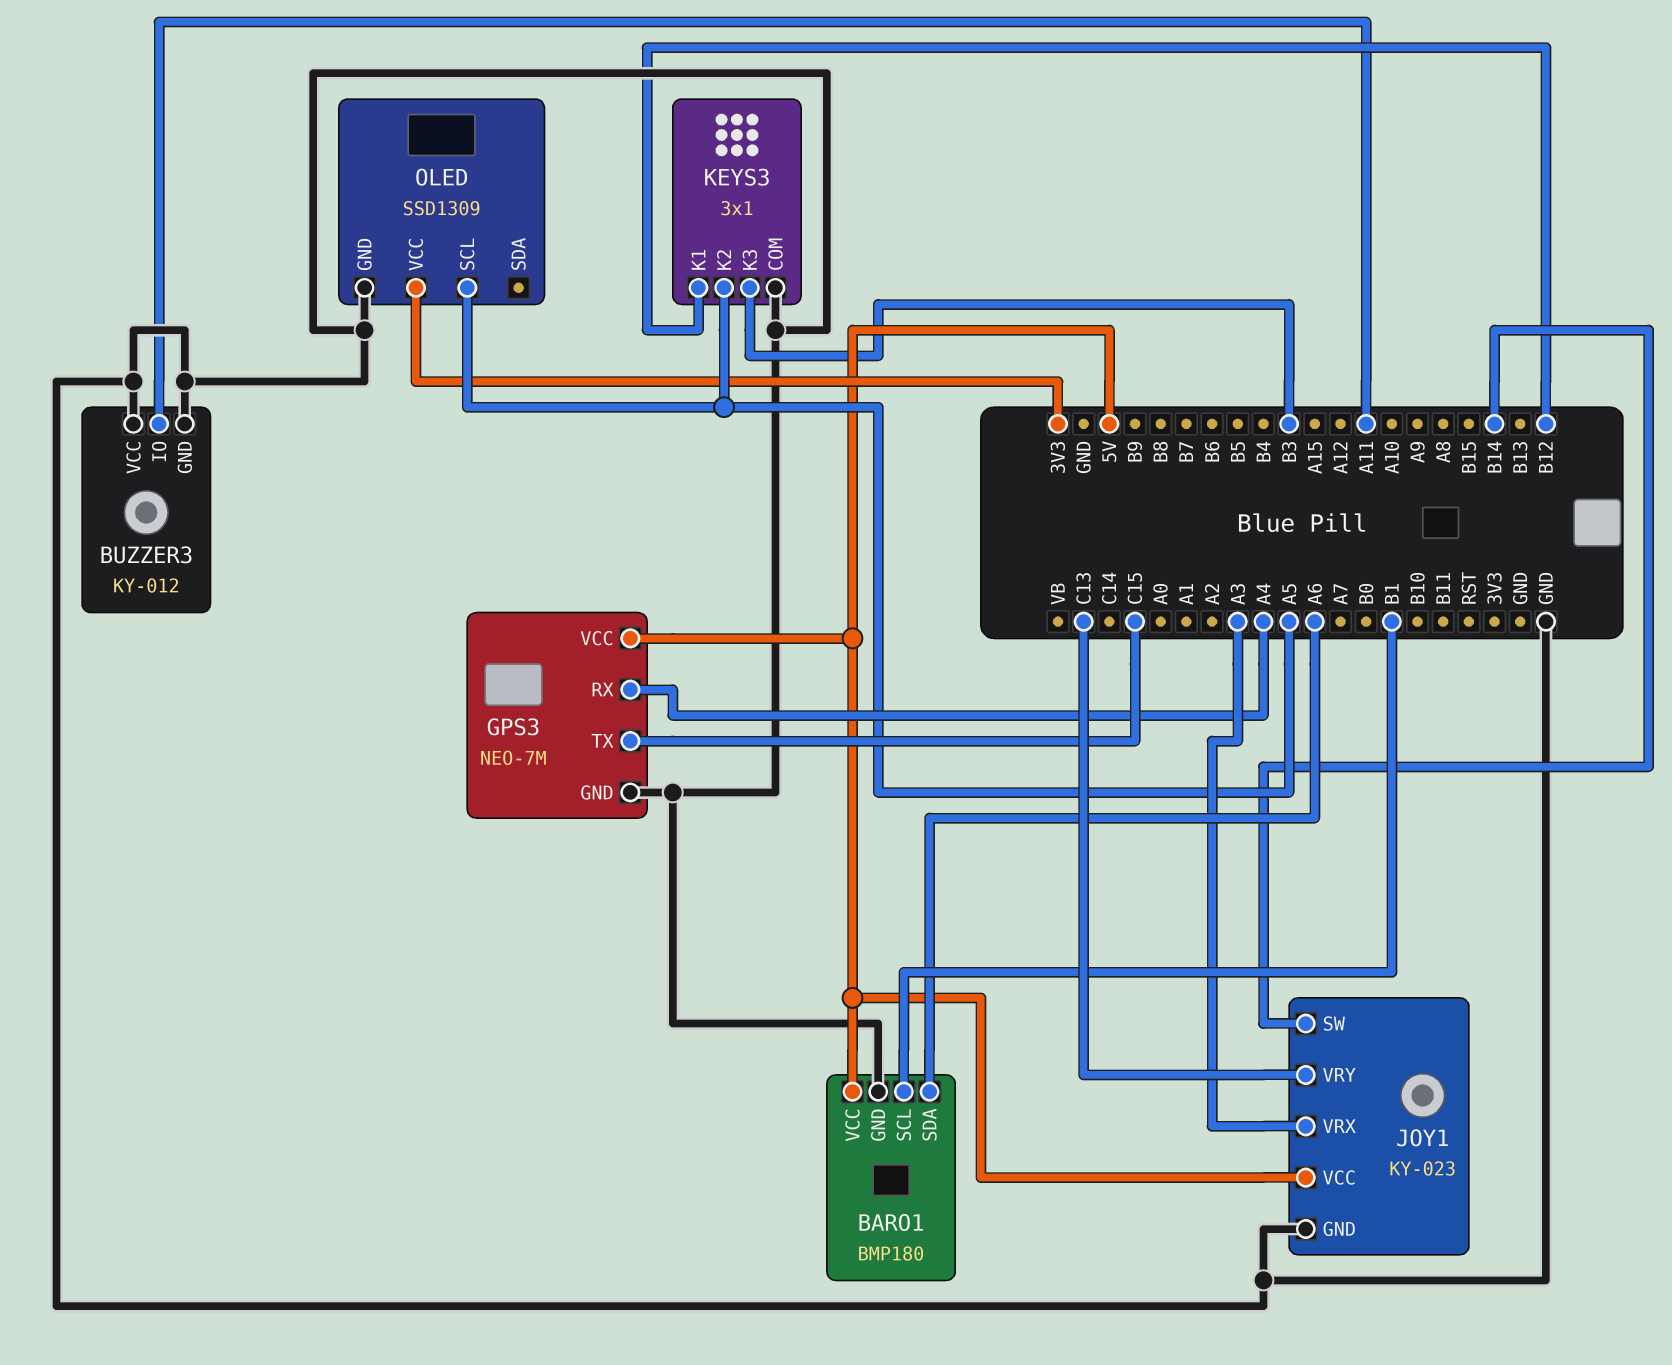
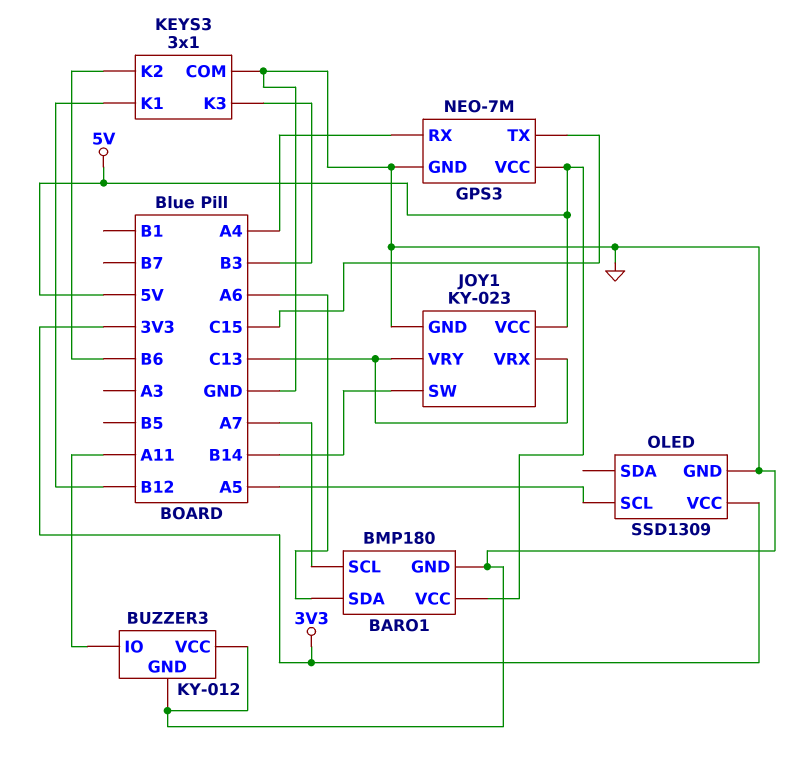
BARO1 pin SCL: B1 -> A7
JOY1 pin VRX: A3 -> C13
KEYS3 pin K2: A5 -> B6

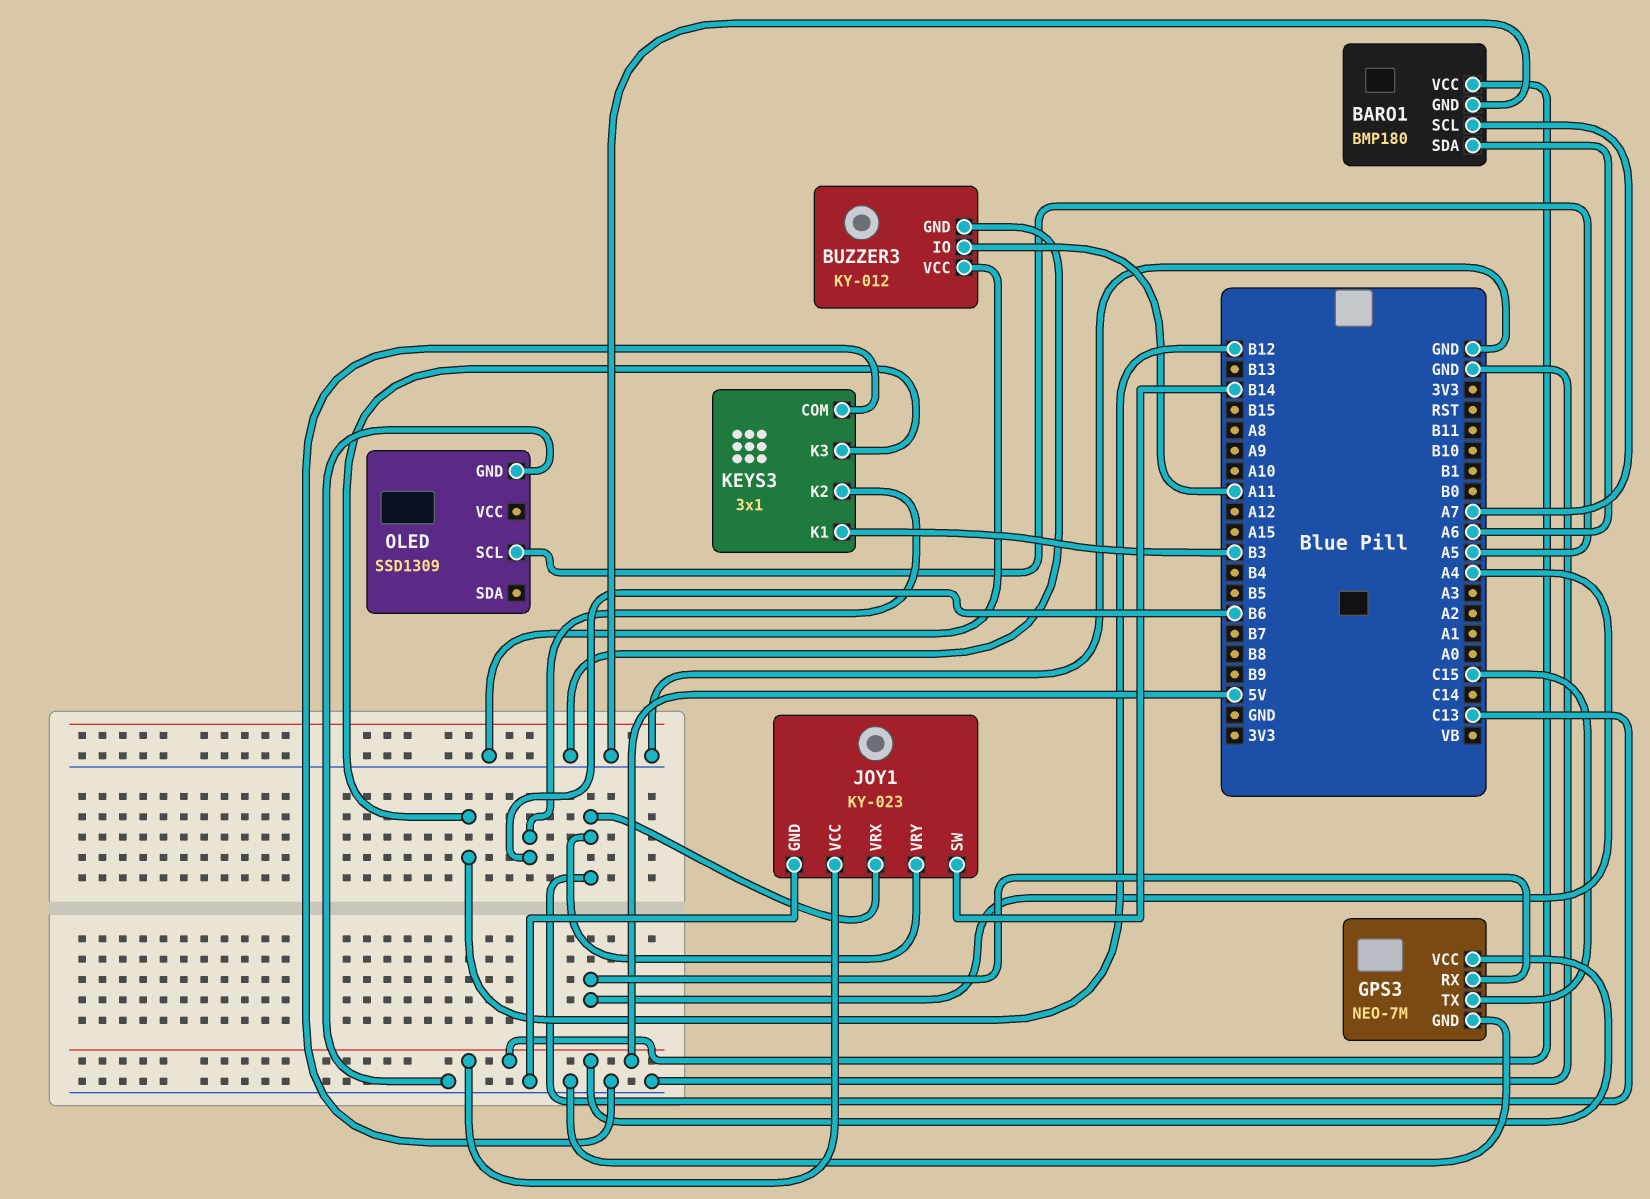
KEYS3 pin K1: B12 -> B3
KEYS3 pin K3: B3 -> B12
OLED pin VCC: 3V3 -> none

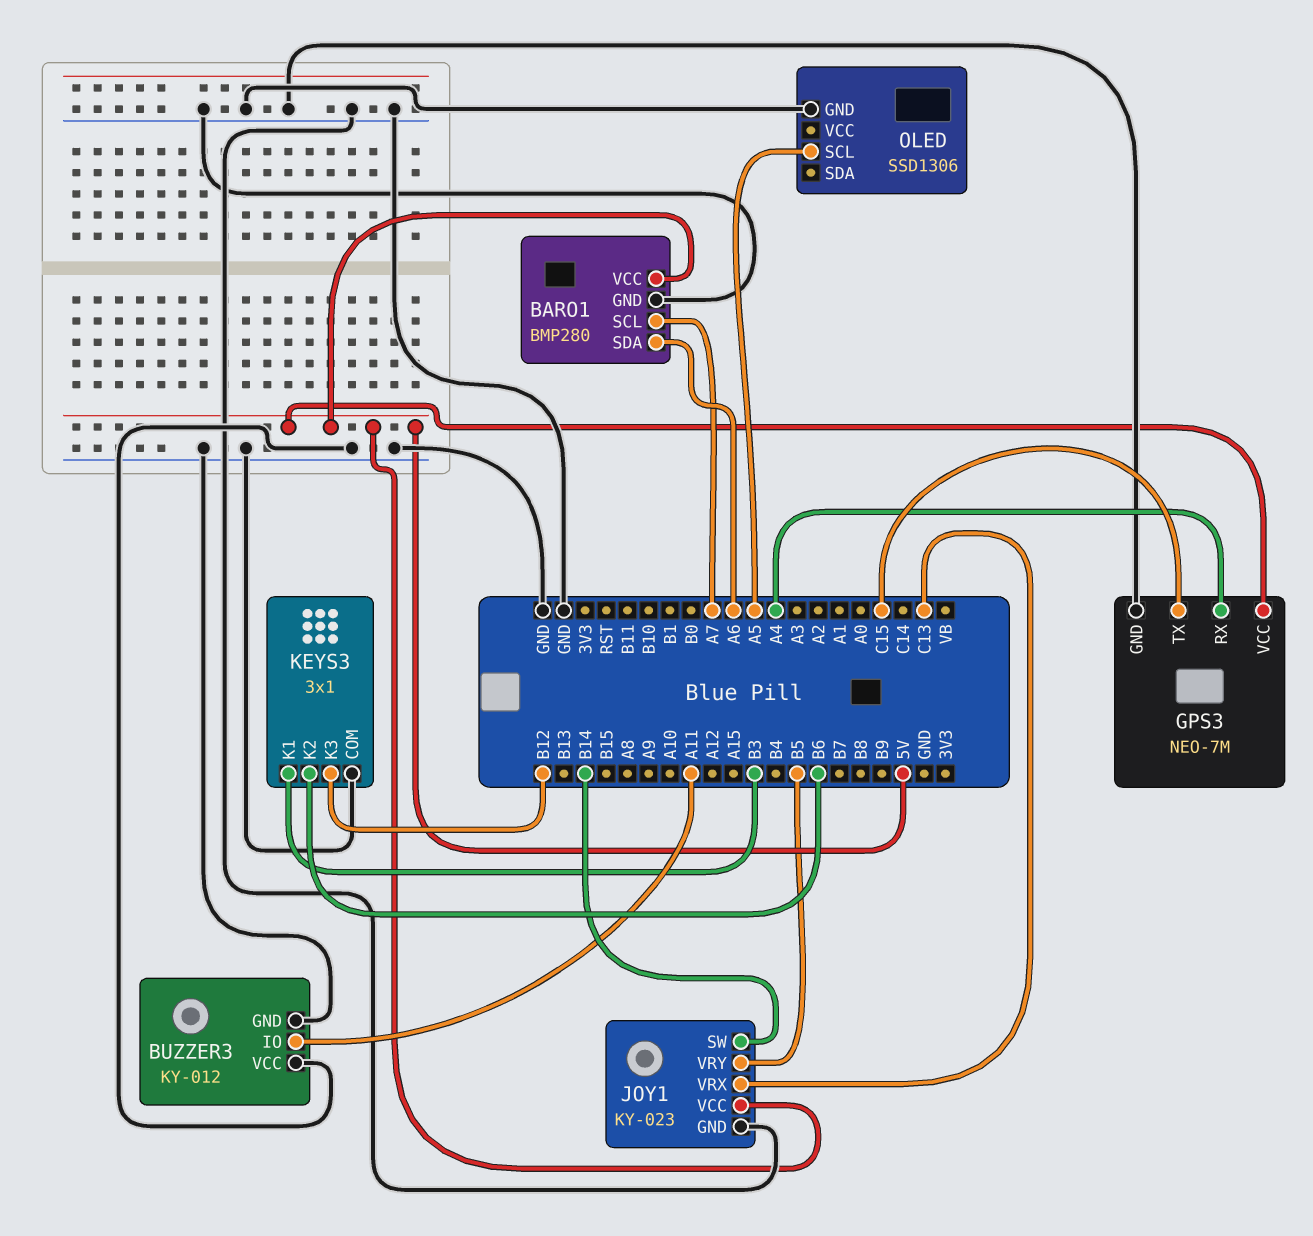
BARO1: BMP180 -> BMP280
JOY1 pin VRY: C13 -> B5
OLED: SSD1309 -> SSD1306

